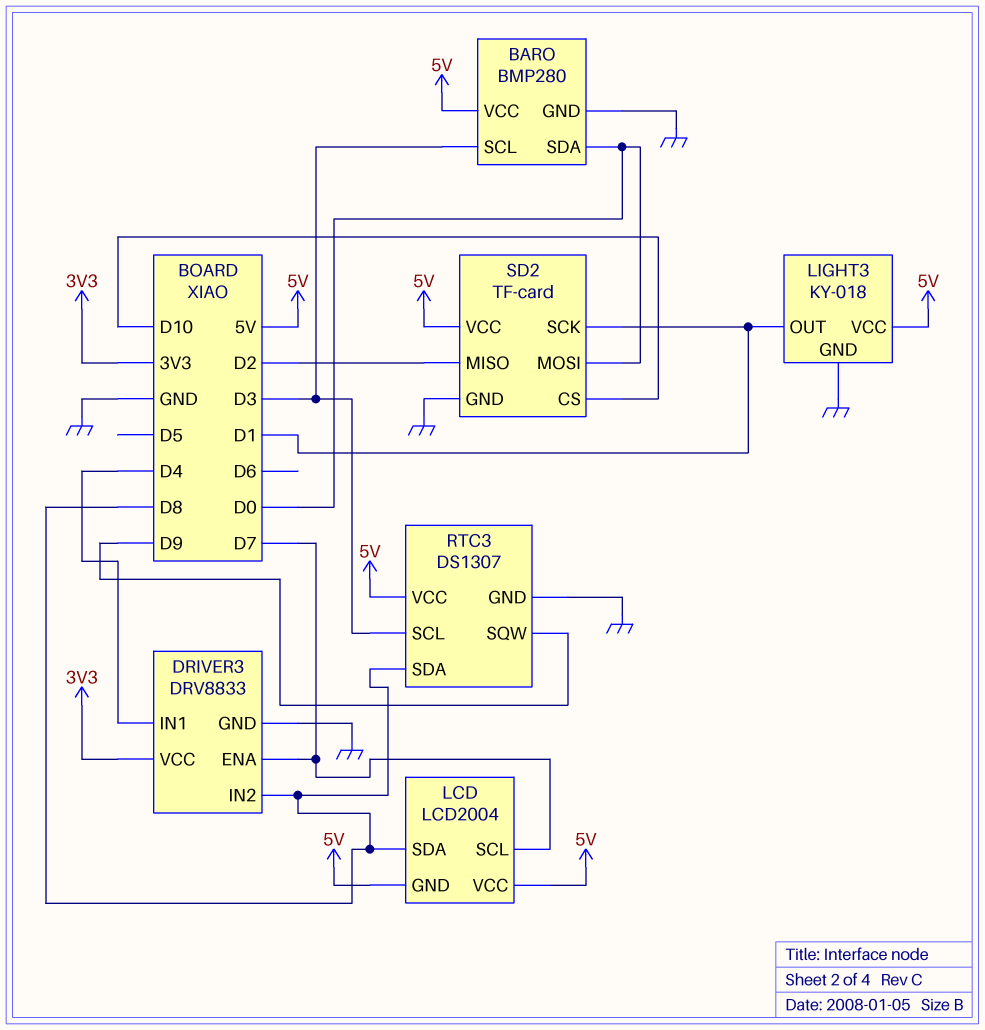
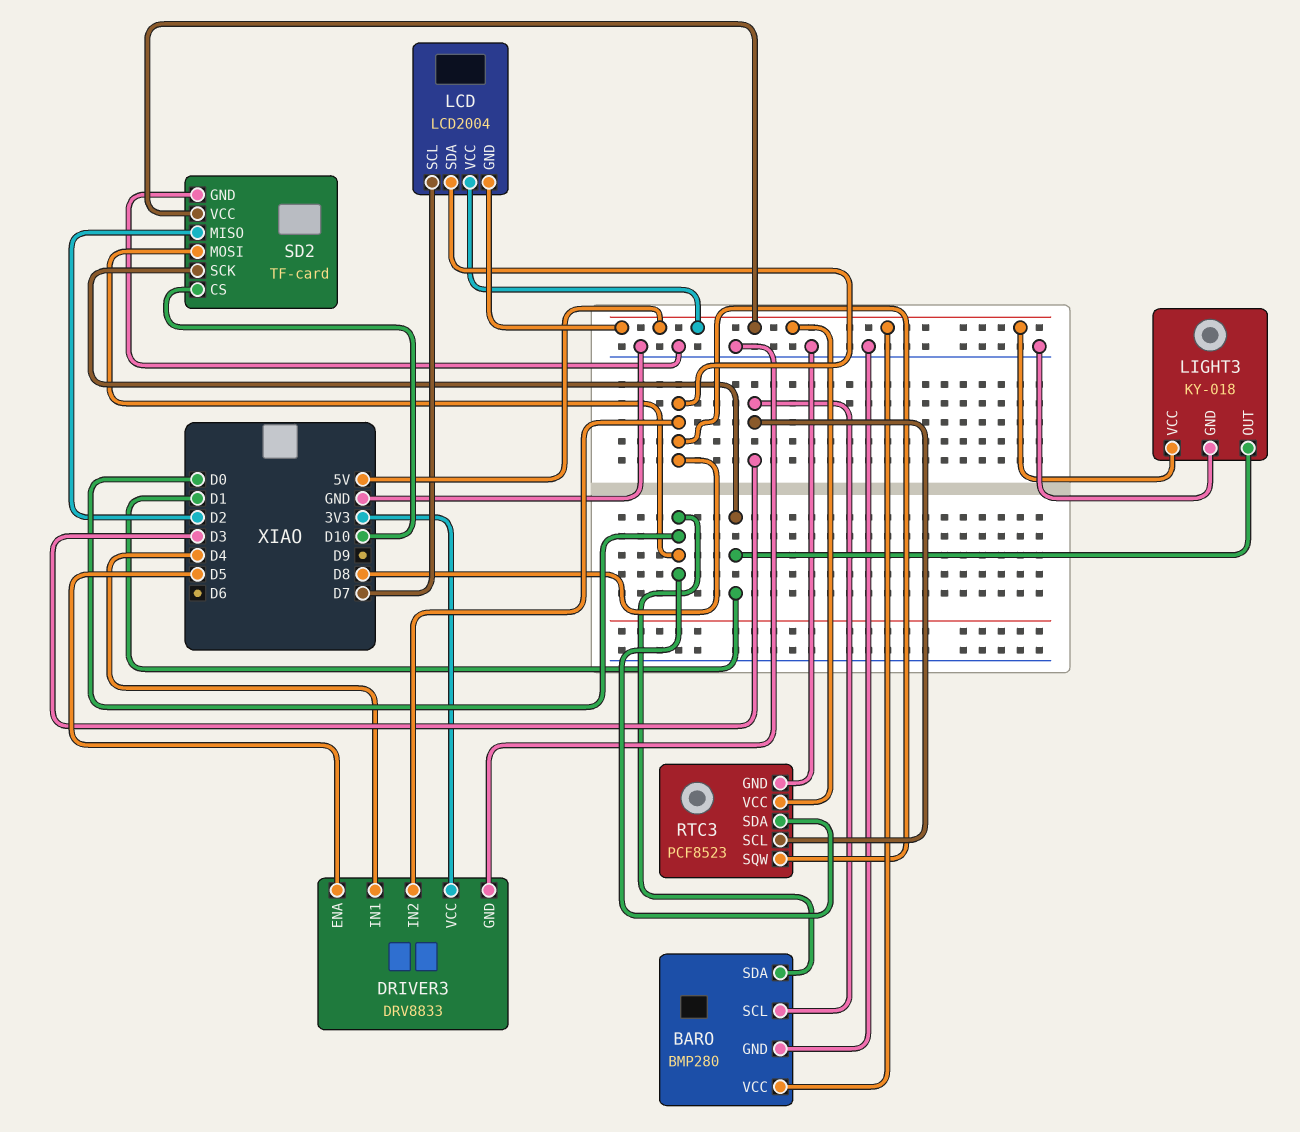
DRIVER3 pin ENA: D7 -> D5
RTC3: DS1307 -> PCF8523
RTC3 pin SDA: D8 -> D0
RTC3 pin SQW: D9 -> D8

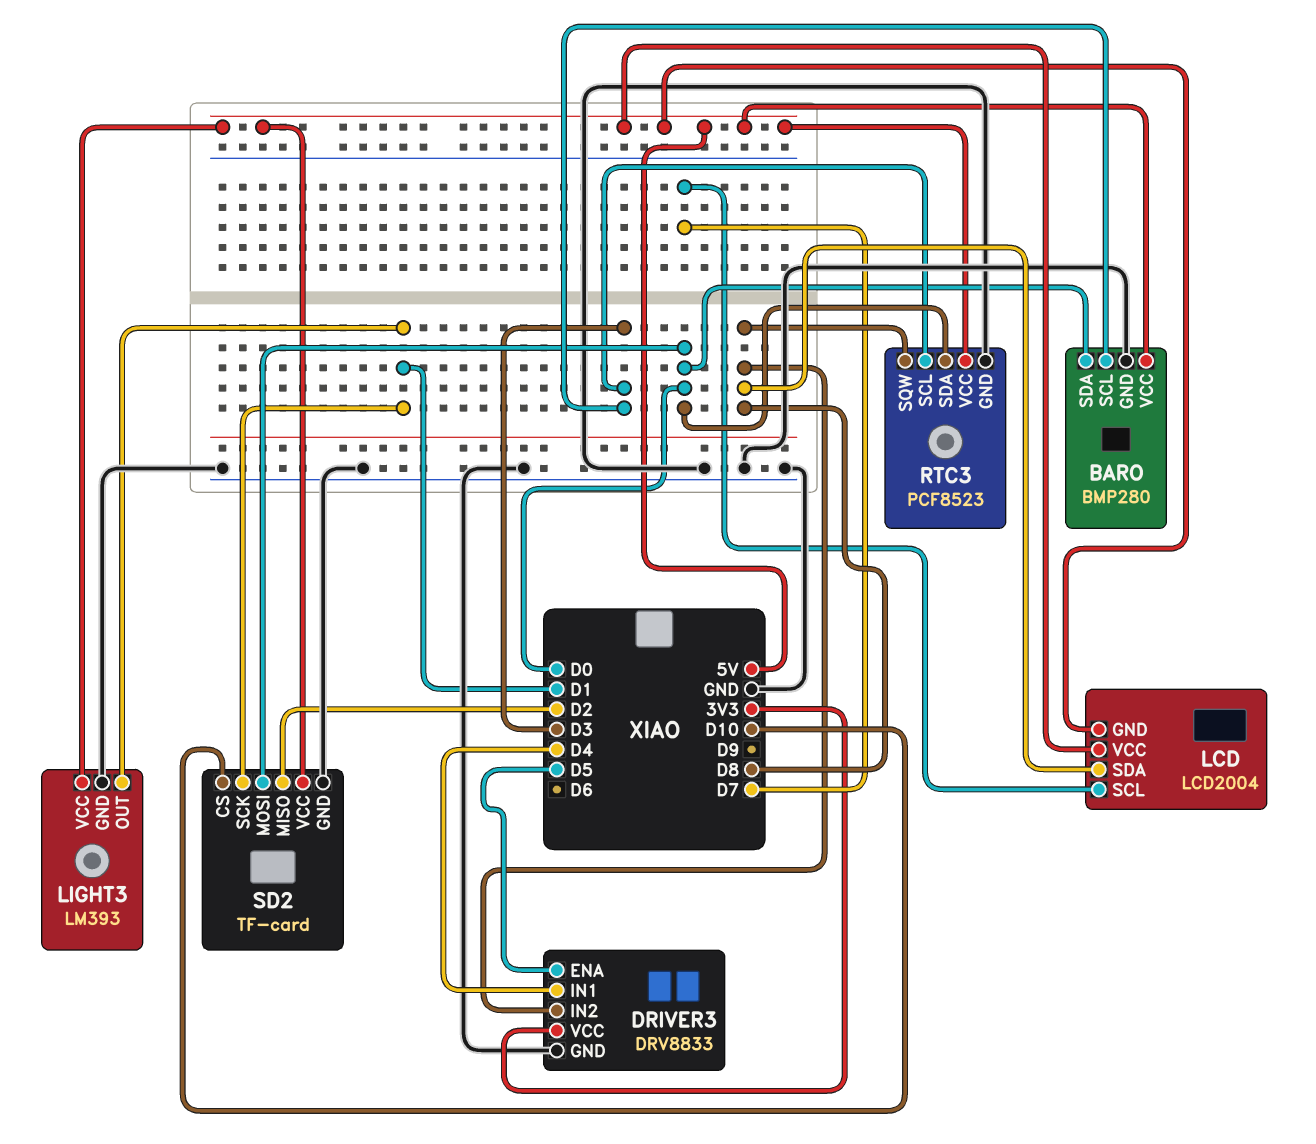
LIGHT3: KY-018 -> LM393

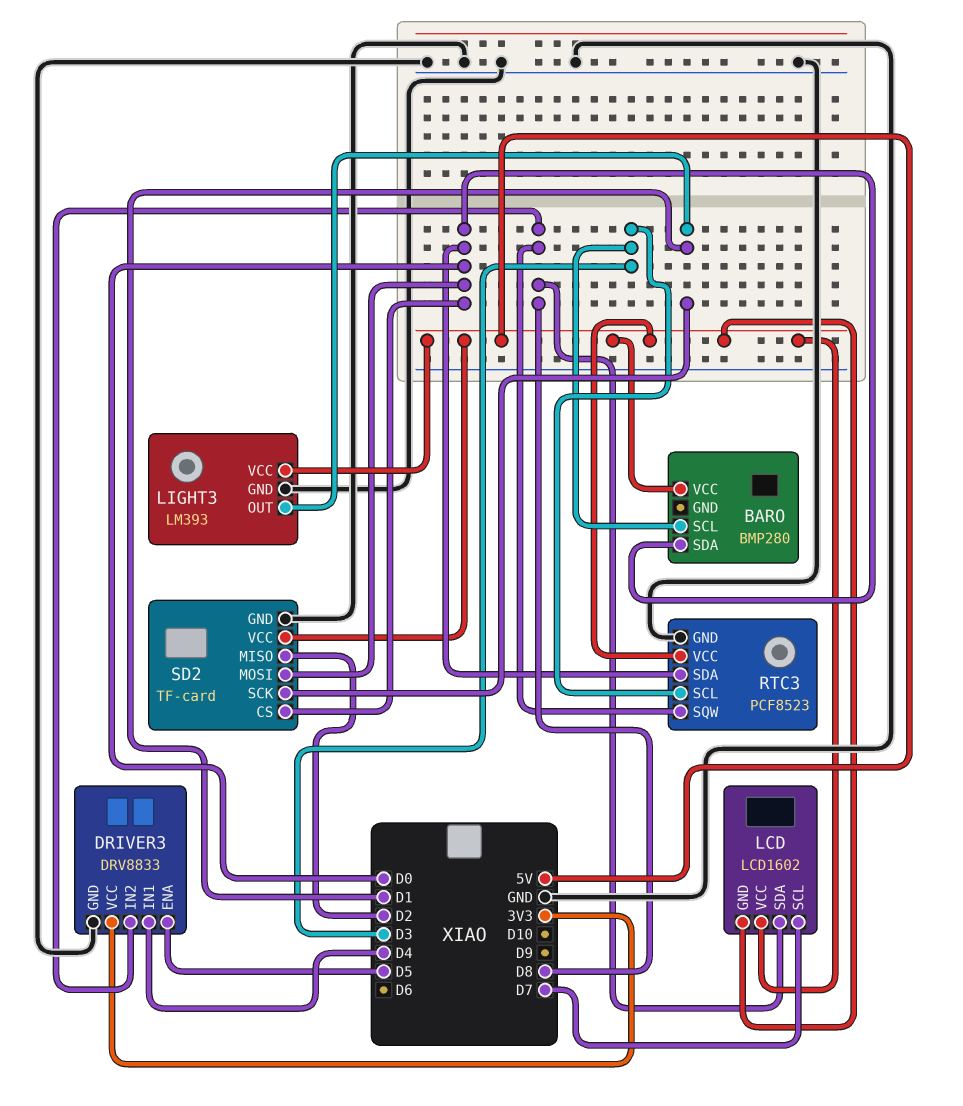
BARO pin GND: GND -> none
LCD: LCD2004 -> LCD1602
SD2 pin CS: D10 -> D0

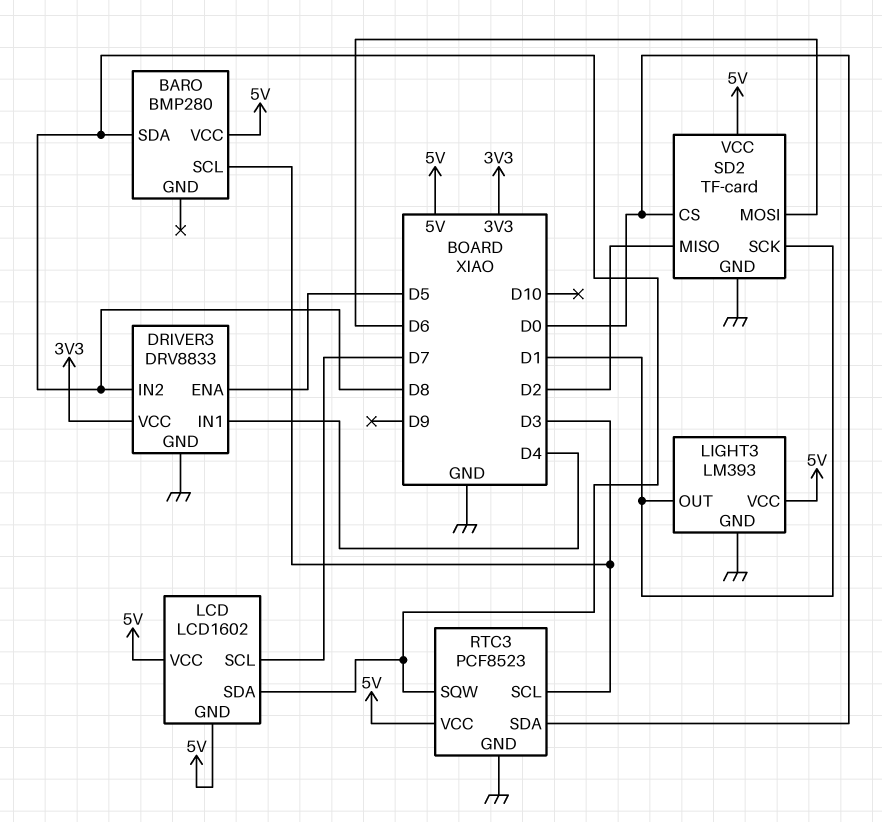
BARO pin SDA: D0 -> D8
SD2 pin MOSI: D0 -> D6

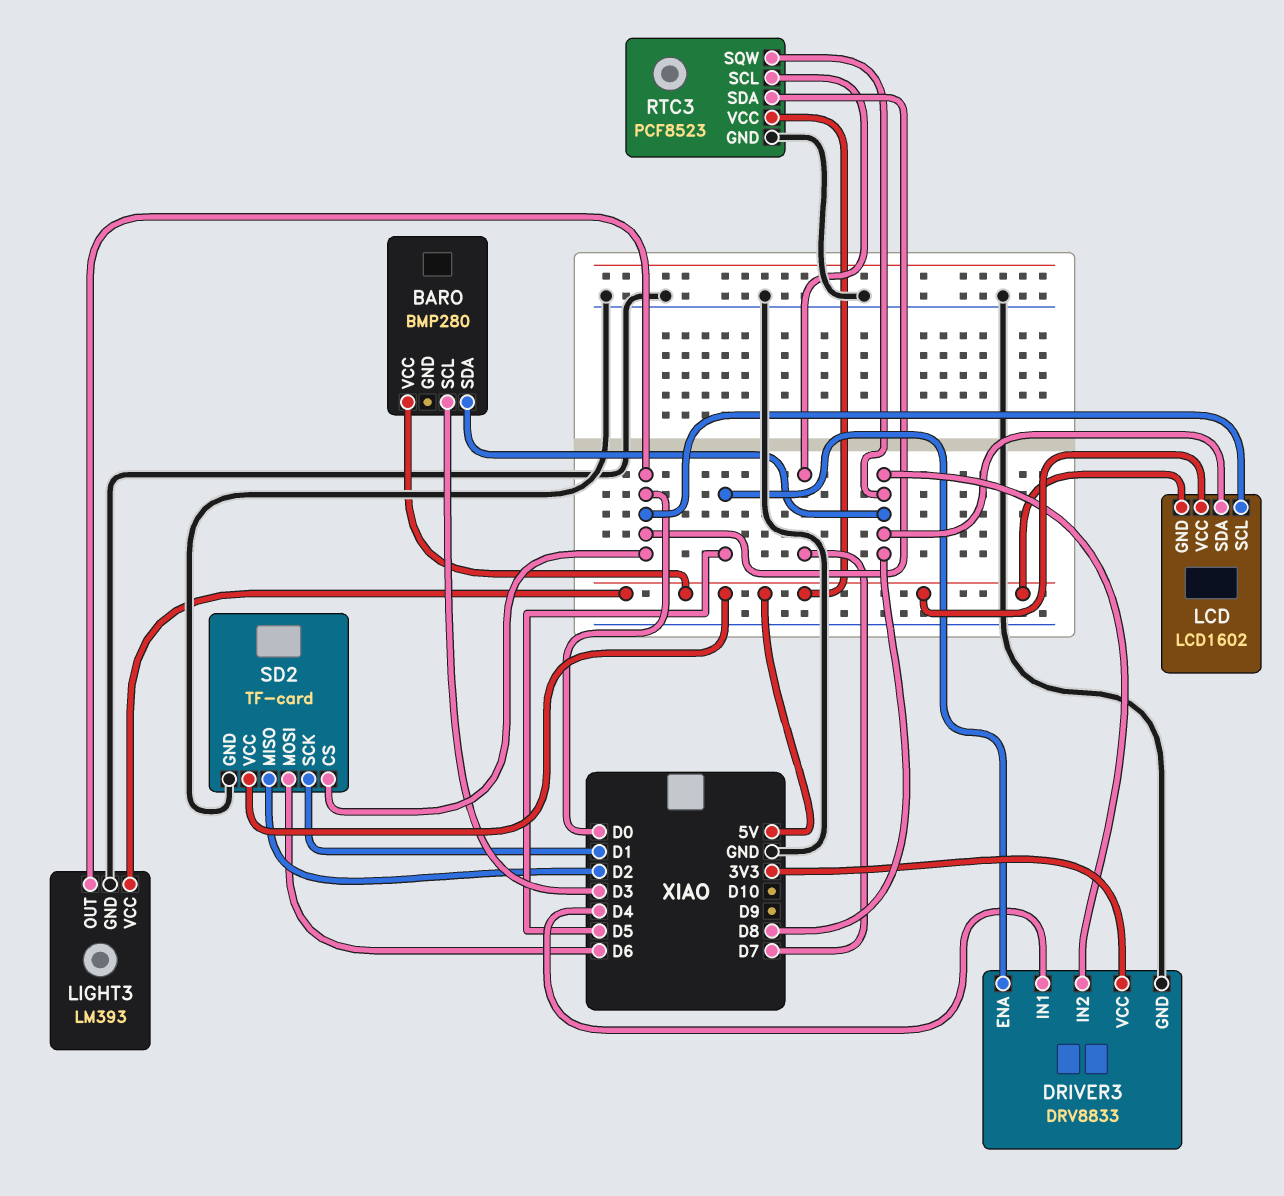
LCD pin SCL: D7 -> D0
LIGHT3 pin OUT: D1 -> D0
RTC3 pin SCL: D3 -> D7

